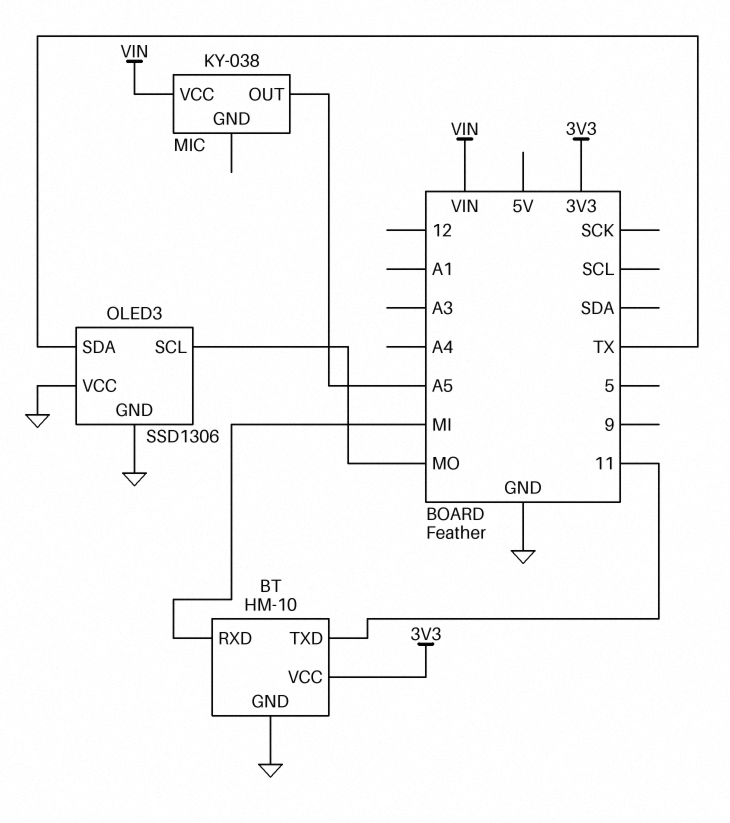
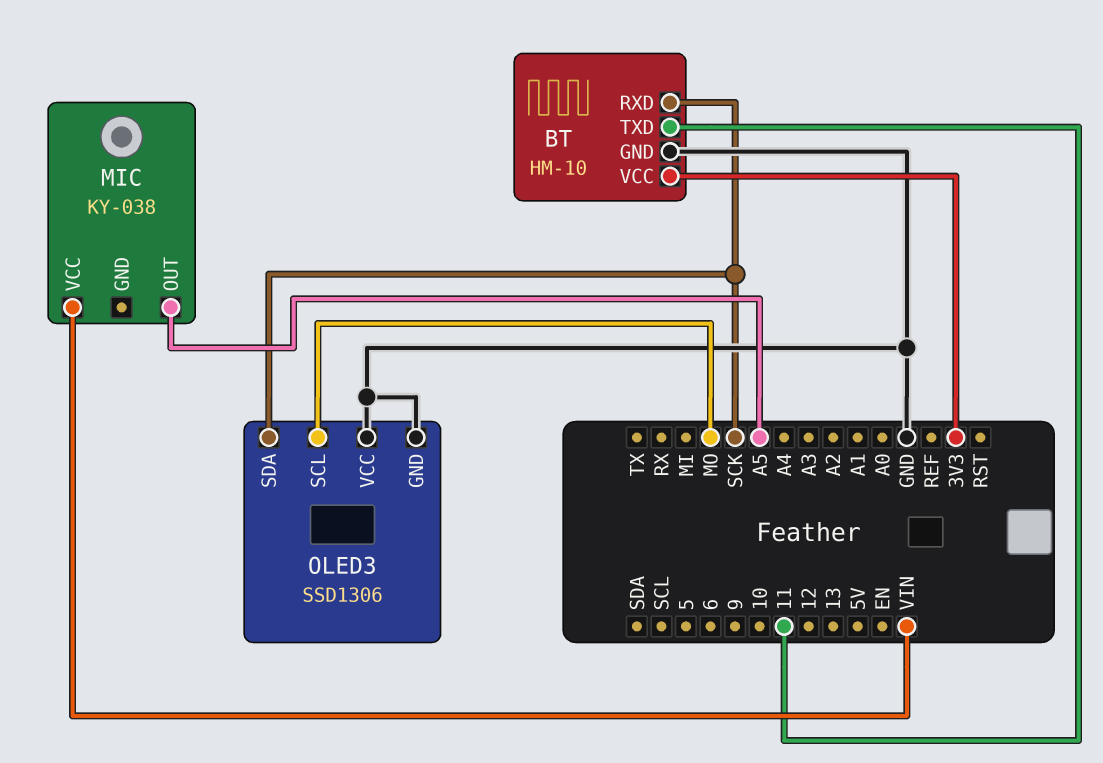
BT pin RXD: MI -> SCK
OLED3 pin SDA: TX -> SCK

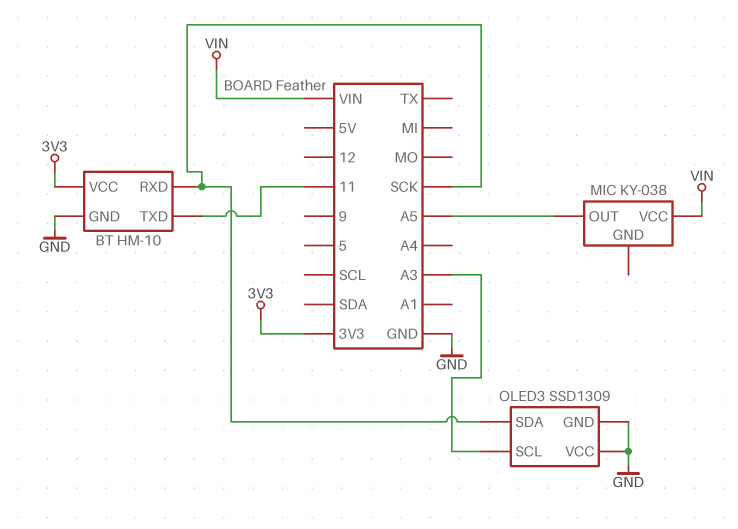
OLED3: SSD1306 -> SSD1309
OLED3 pin SCL: MO -> A3

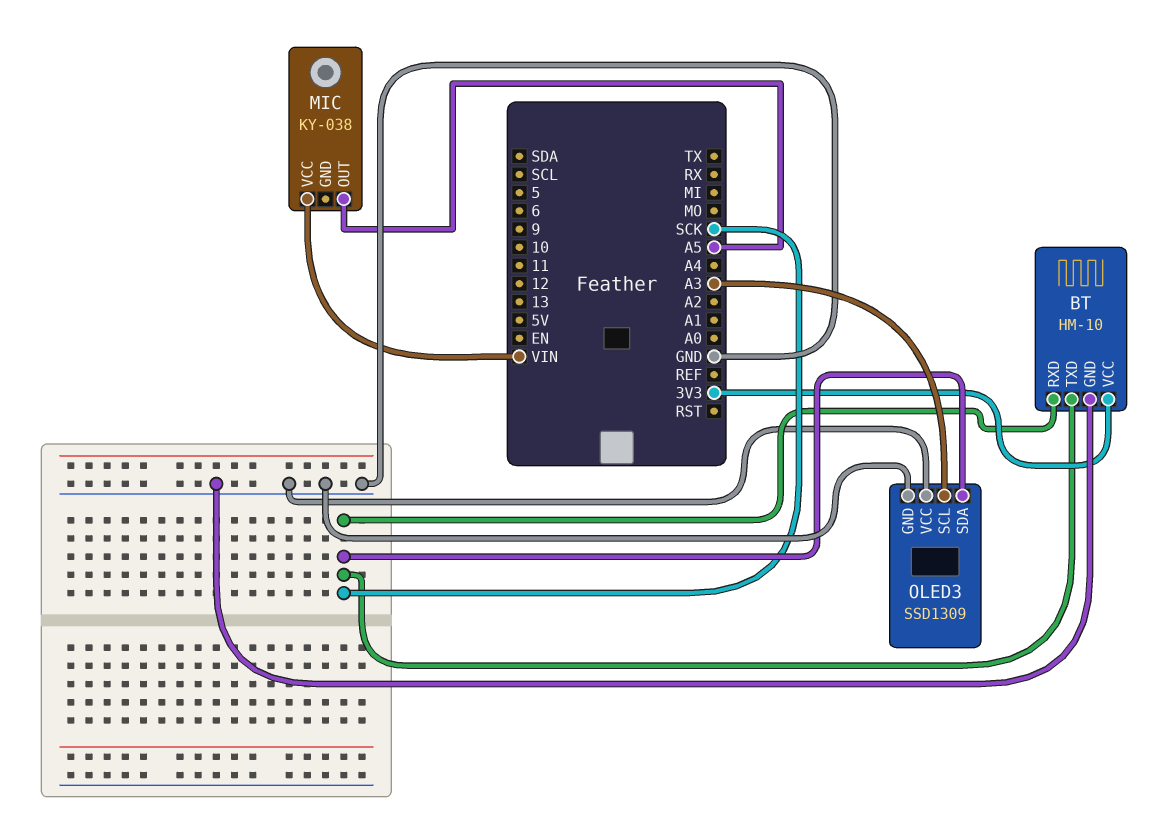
BT pin TXD: 11 -> SCK

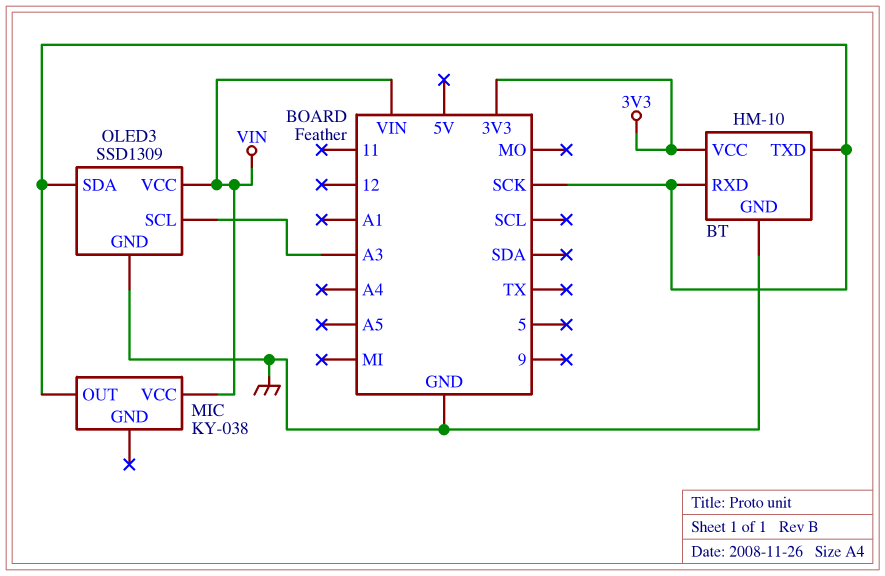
MIC pin OUT: A5 -> SCK
OLED3 pin VCC: GND -> VIN

